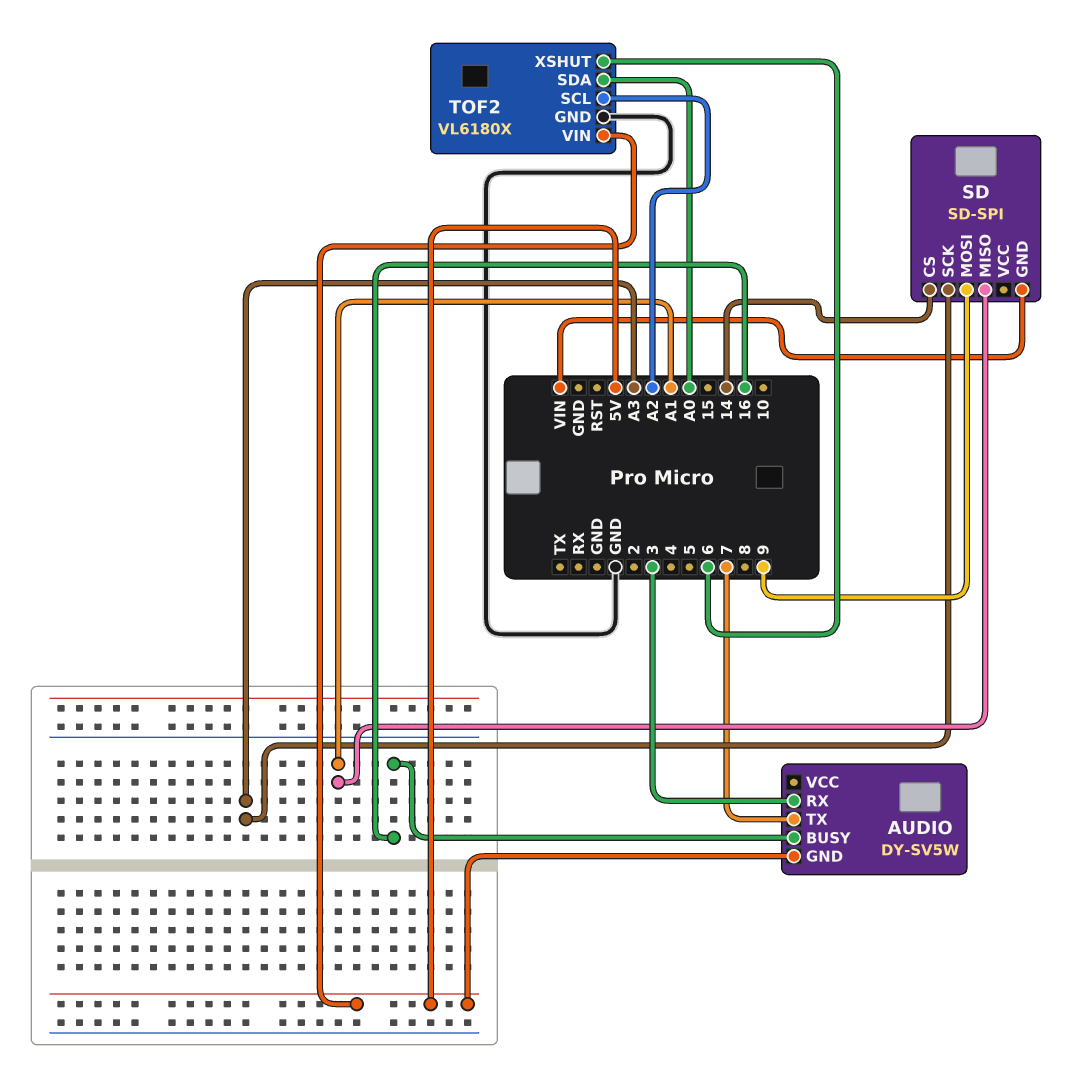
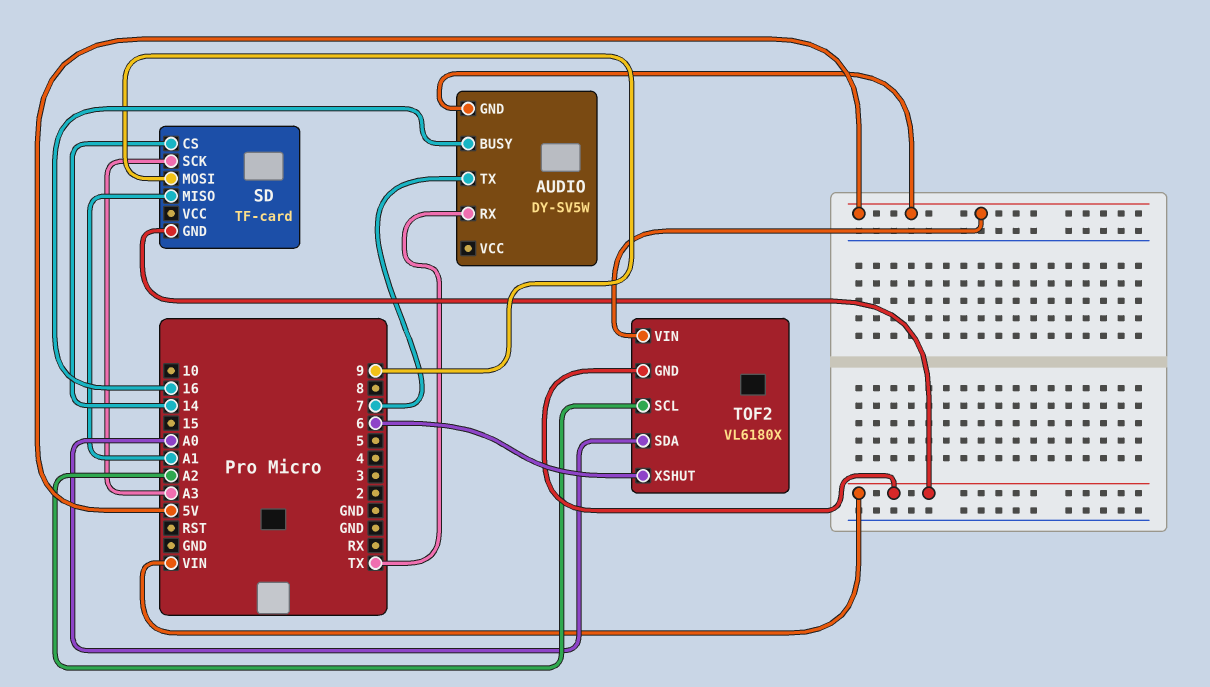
AUDIO pin RX: 3 -> TX
SD: SD-SPI -> TF-card
TOF2 pin GND: GND -> VIN

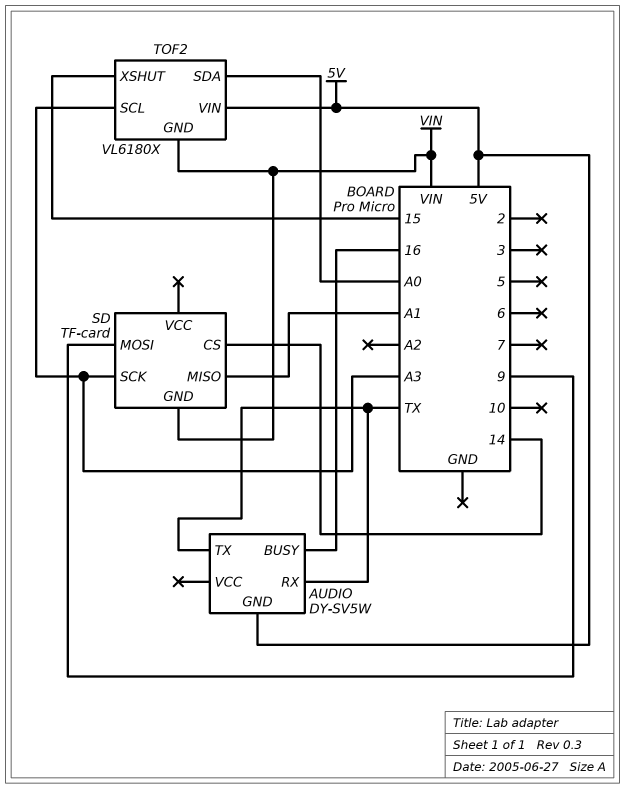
AUDIO pin TX: 7 -> TX
TOF2 pin SCL: A2 -> A3
TOF2 pin XSHUT: 6 -> 15

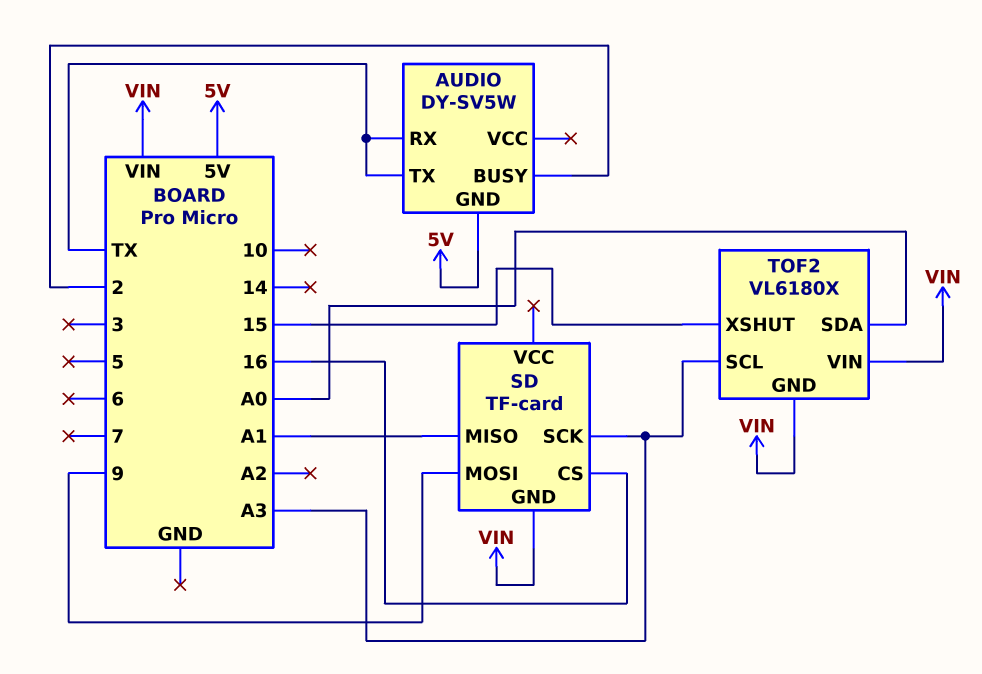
AUDIO pin BUSY: 16 -> 2
SD pin CS: 14 -> 16
TOF2 pin VIN: 5V -> VIN

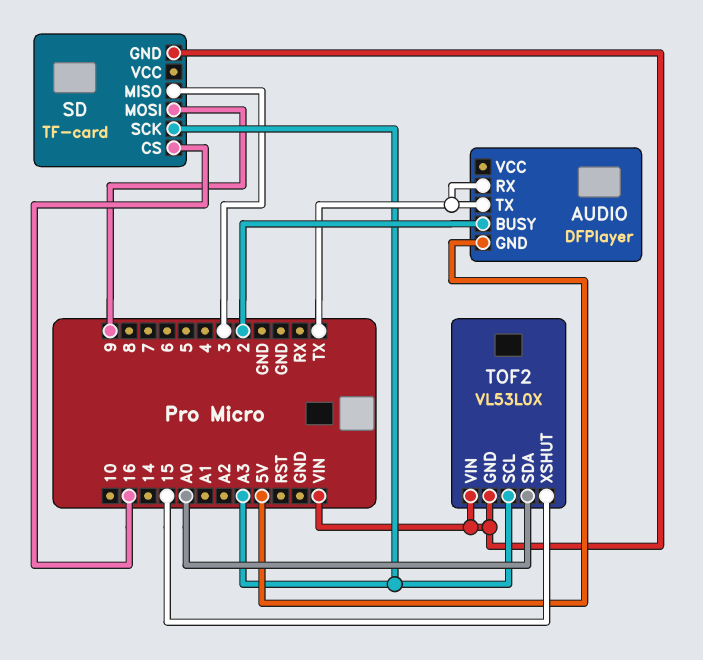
AUDIO: DY-SV5W -> DFPlayer
SD pin MISO: A1 -> 3
TOF2: VL6180X -> VL53L0X

